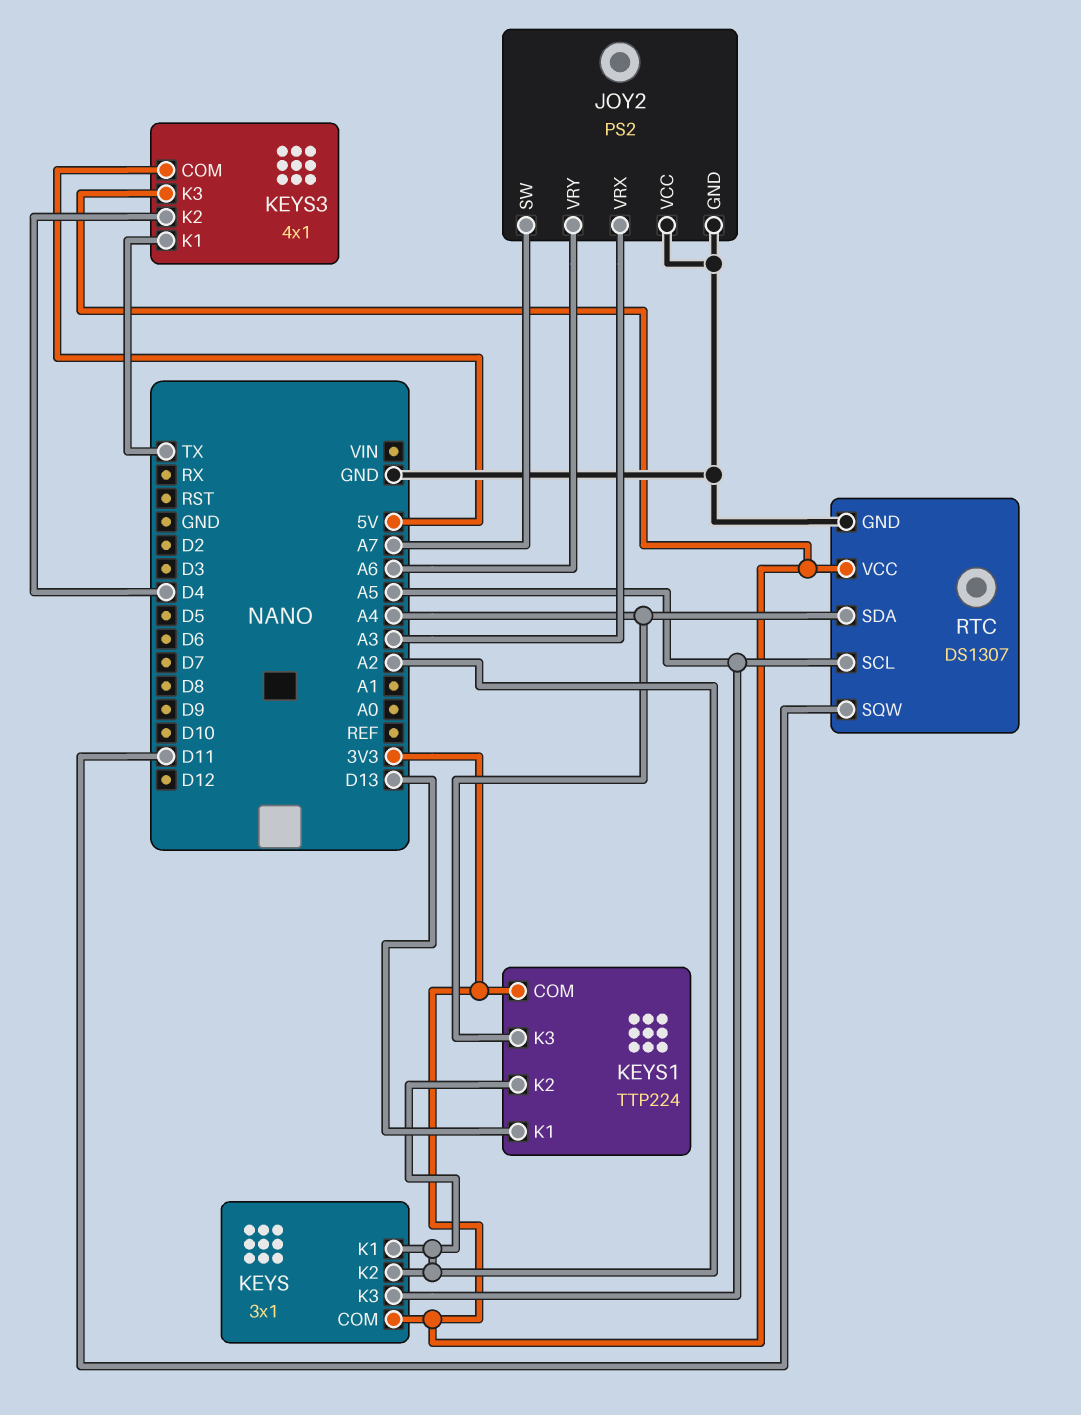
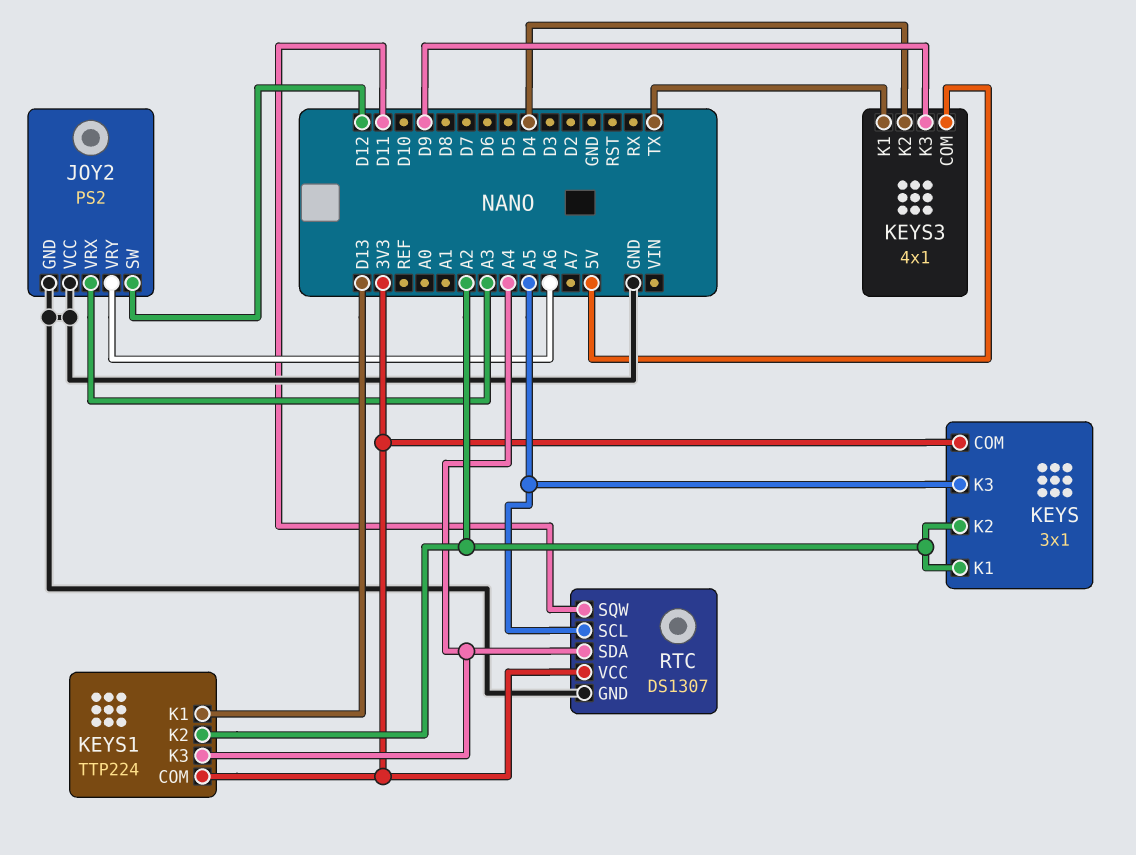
JOY2 pin SW: A7 -> D12
KEYS3 pin K3: 3V3 -> D9

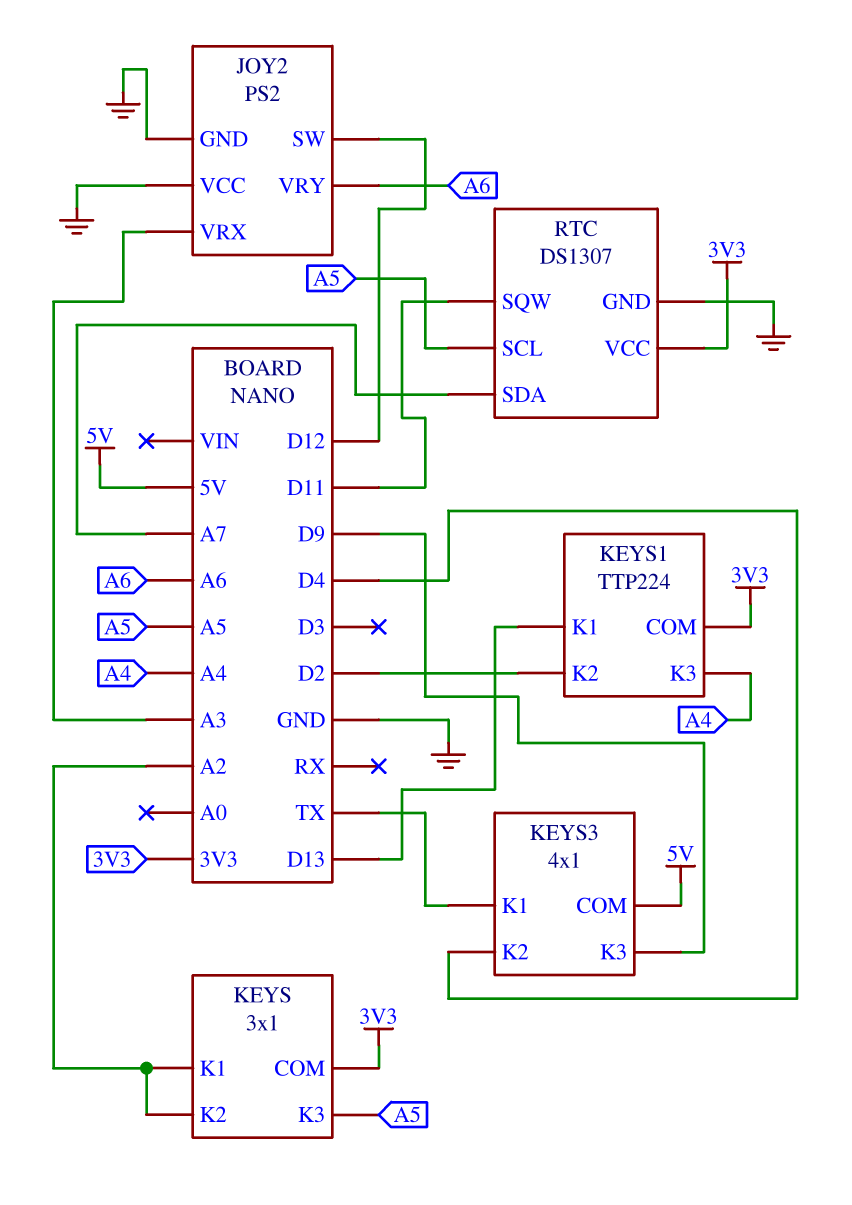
KEYS1 pin K2: A2 -> D2
RTC pin SDA: A4 -> A7

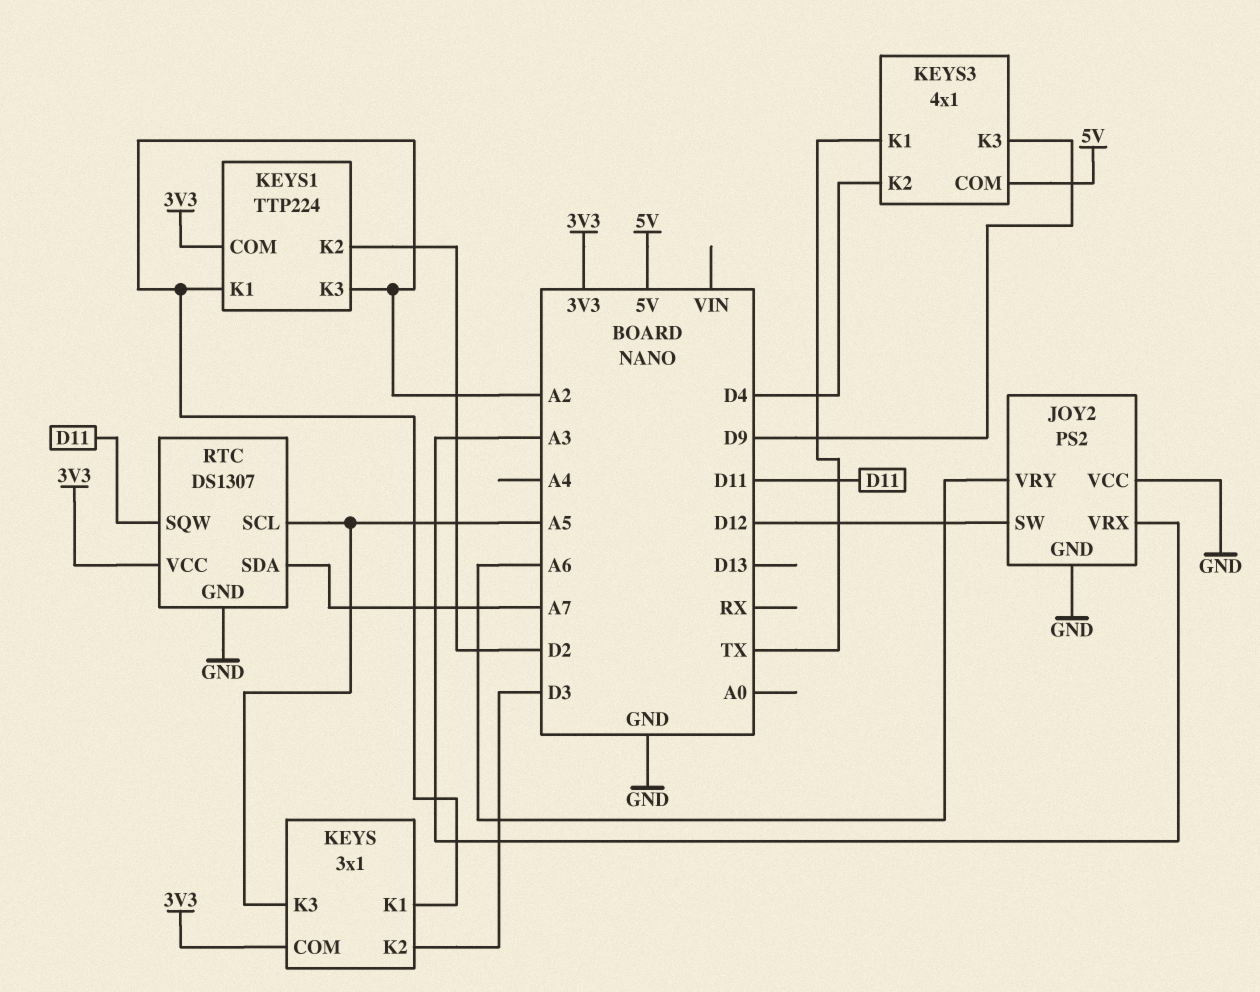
KEYS pin K2: A2 -> D3
KEYS1 pin K1: D13 -> A2
KEYS1 pin K3: A4 -> A2

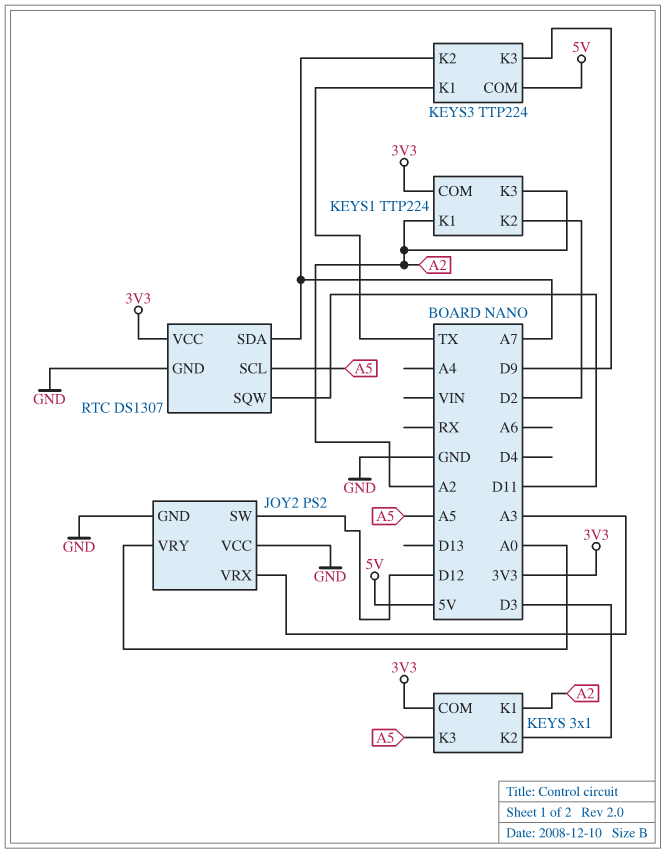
JOY2 pin VRY: A6 -> A0
KEYS3: 4x1 -> TTP224
KEYS3 pin K2: D4 -> A7

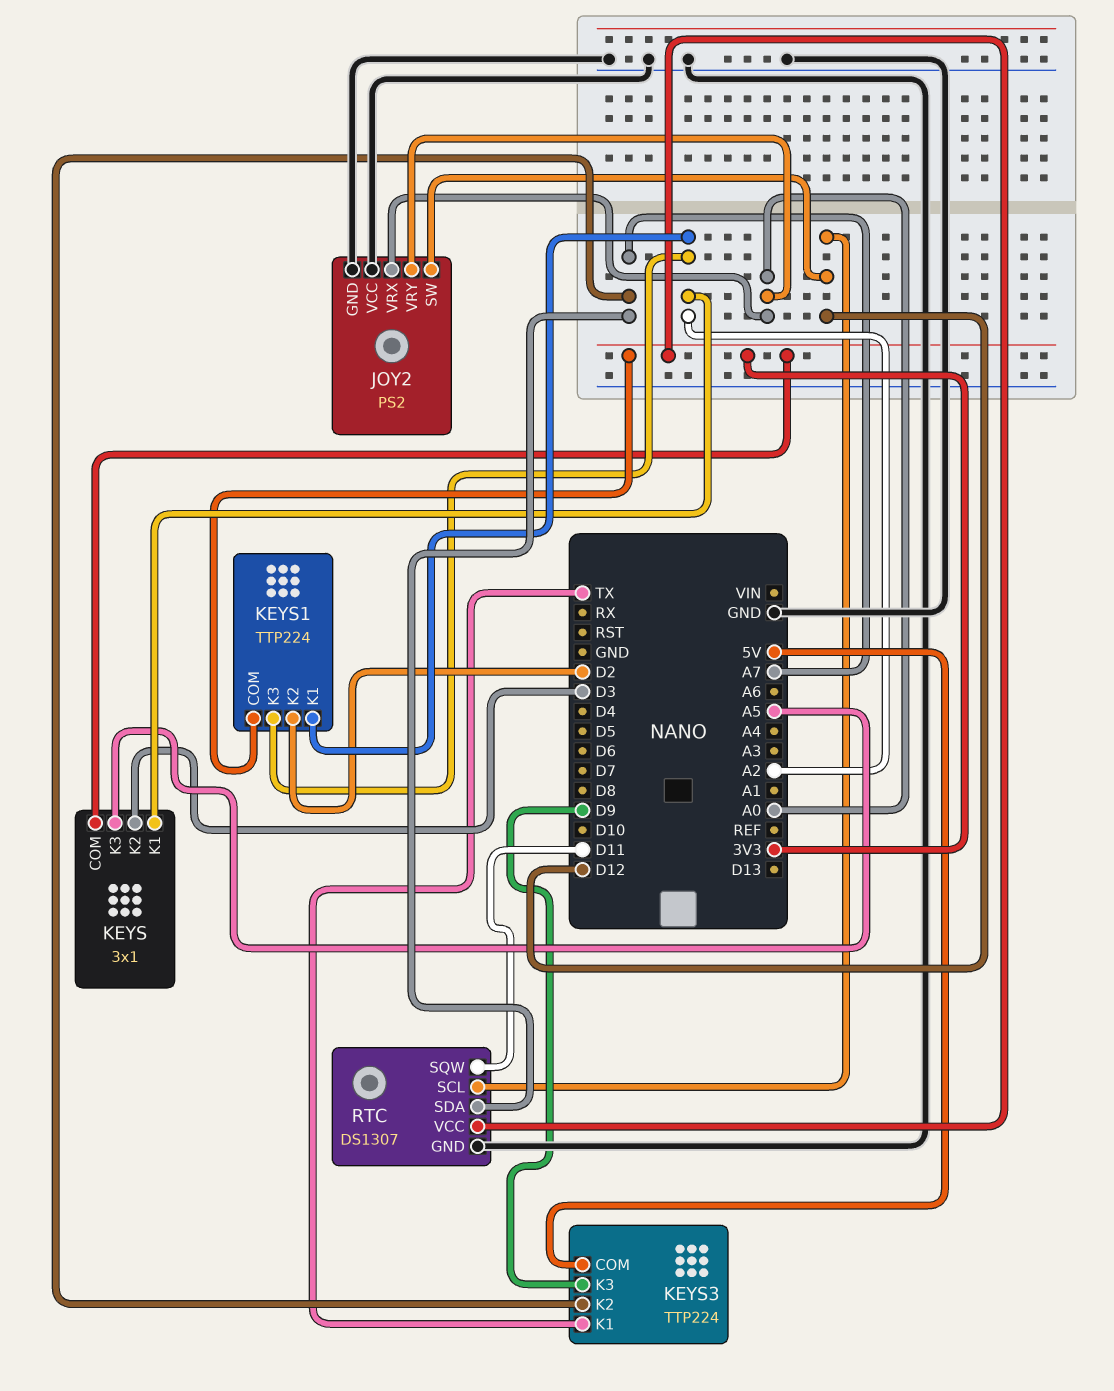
JOY2 pin VRX: A3 -> A0
RTC pin SCL: A5 -> D12

